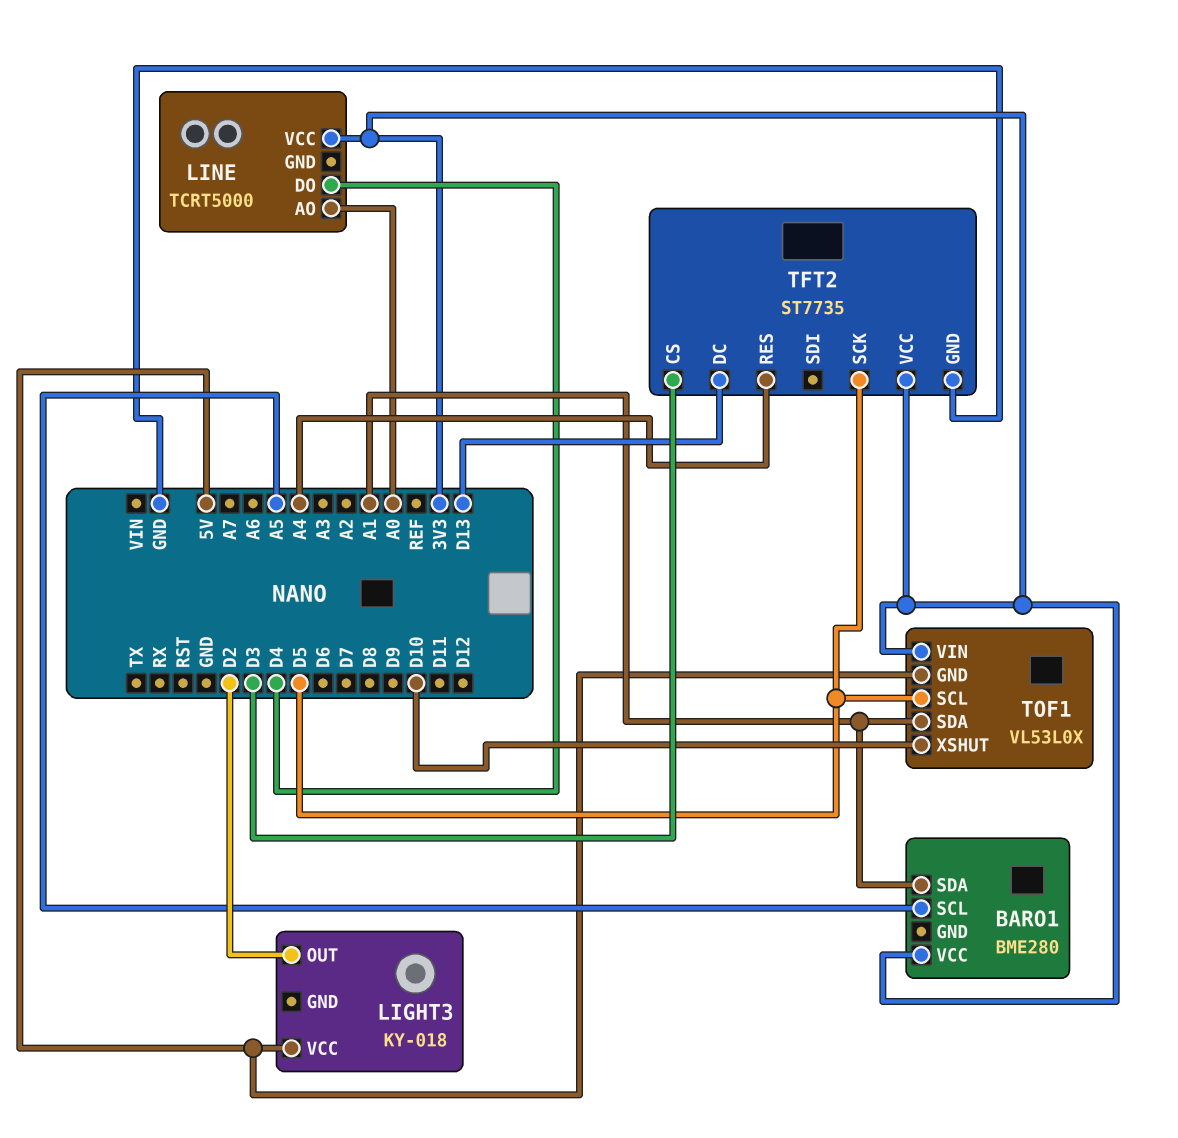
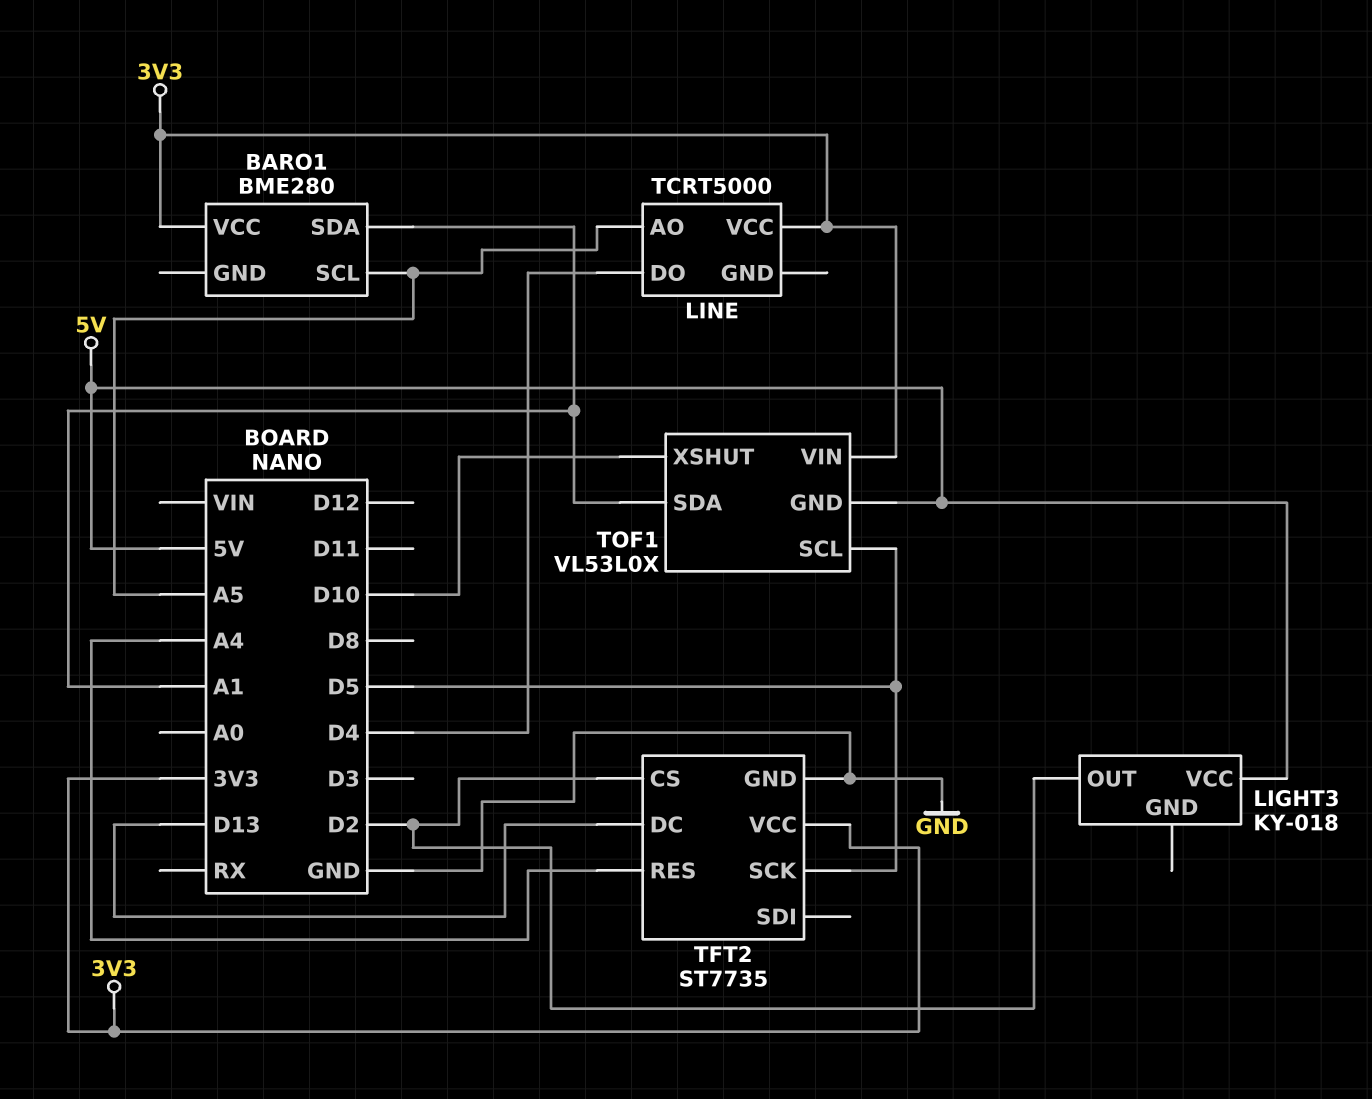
LINE pin AO: A0 -> A5
TFT2 pin CS: D3 -> D2

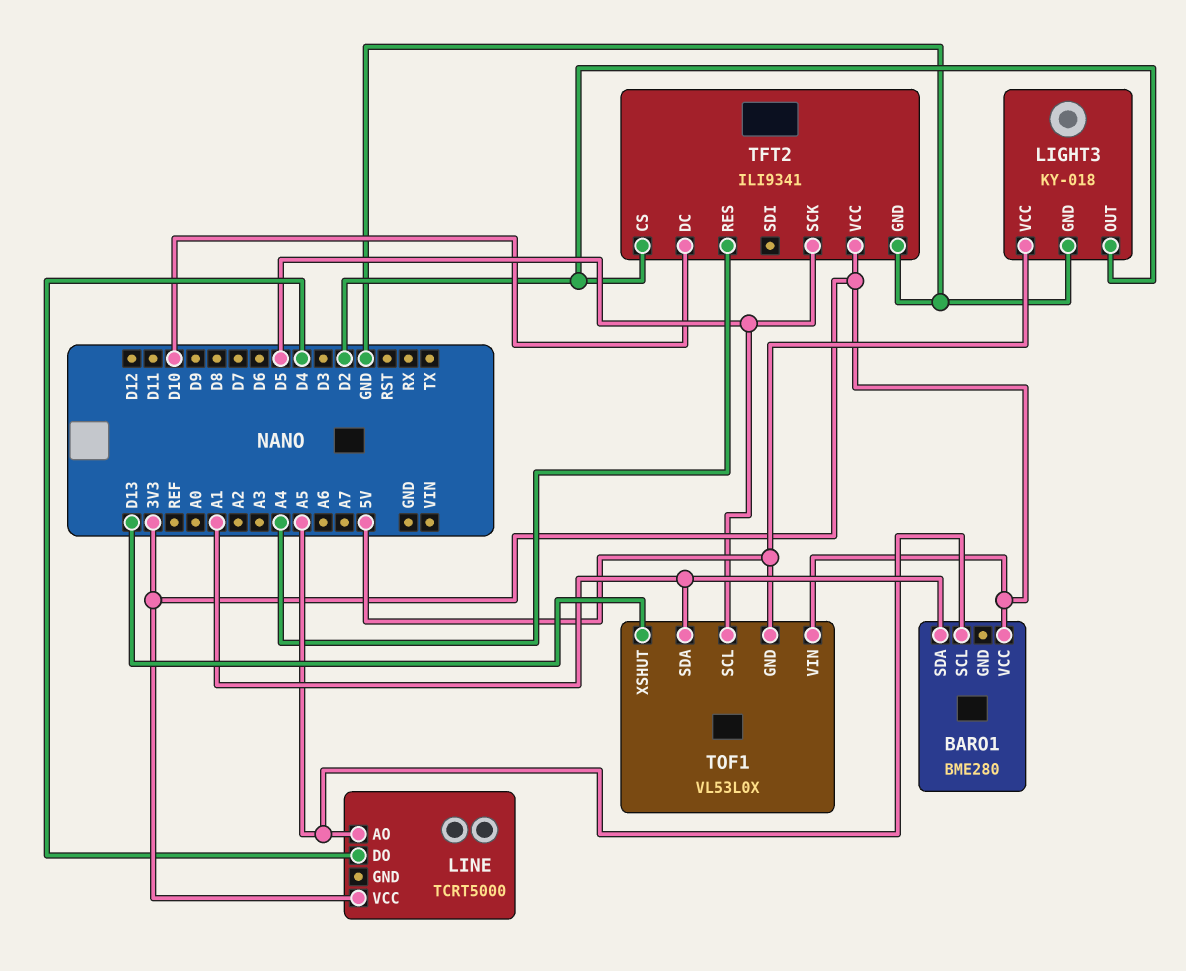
LIGHT3 pin GND: none -> GND
TFT2: ST7735 -> ILI9341
TFT2 pin DC: D13 -> D10
TOF1 pin XSHUT: D10 -> D13

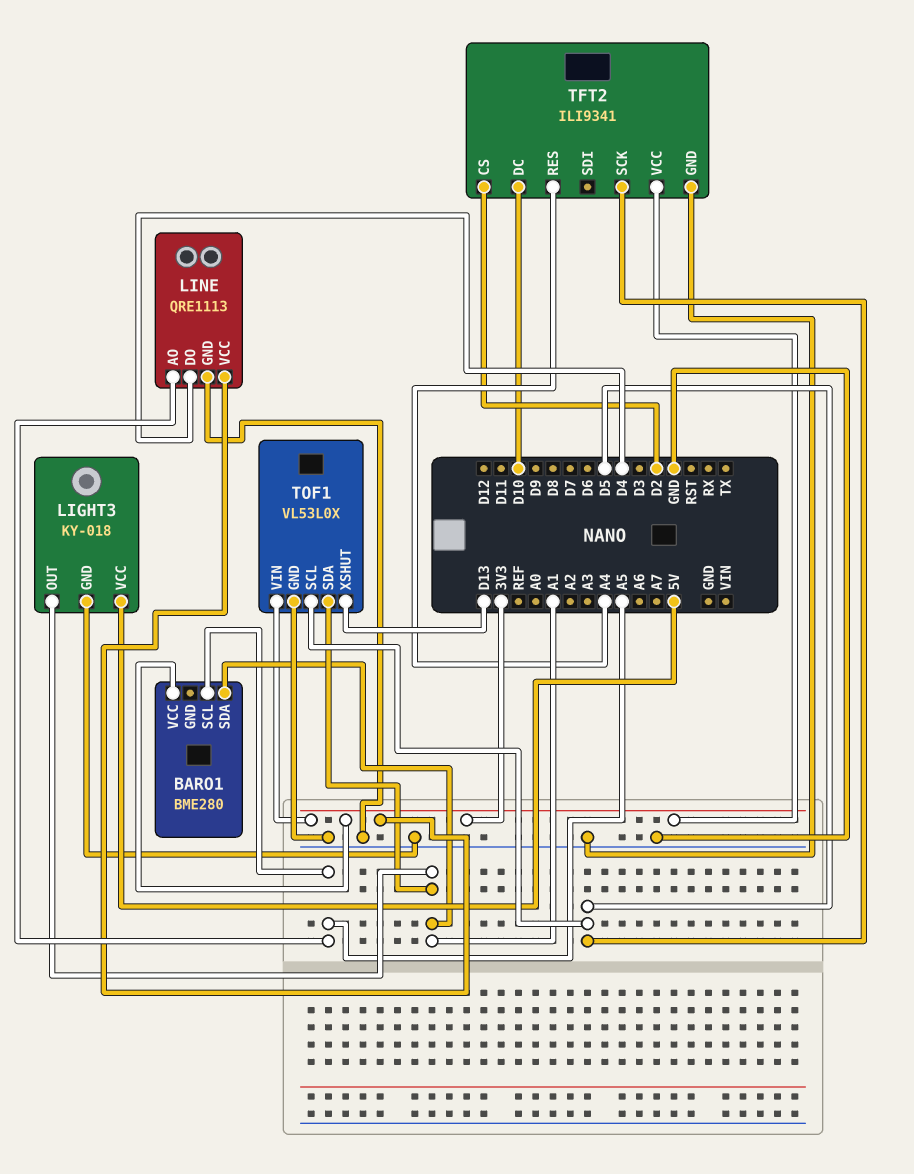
LIGHT3 pin OUT: D2 -> A1
LINE: TCRT5000 -> QRE1113
LINE pin GND: none -> GND
TOF1 pin GND: 5V -> GND

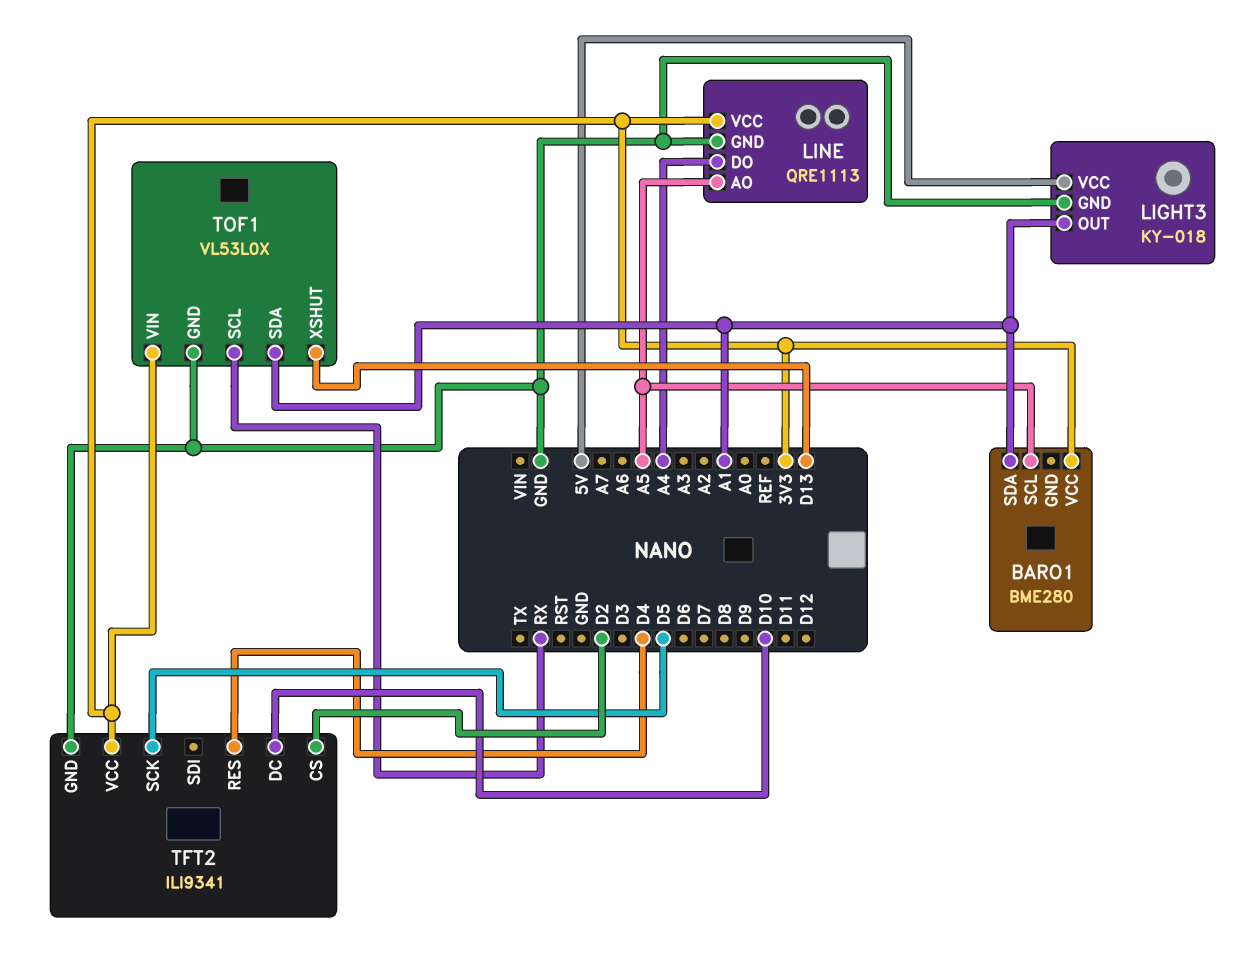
LINE pin DO: D4 -> A4
TFT2 pin RES: A4 -> D4
TOF1 pin SCL: D5 -> RX

